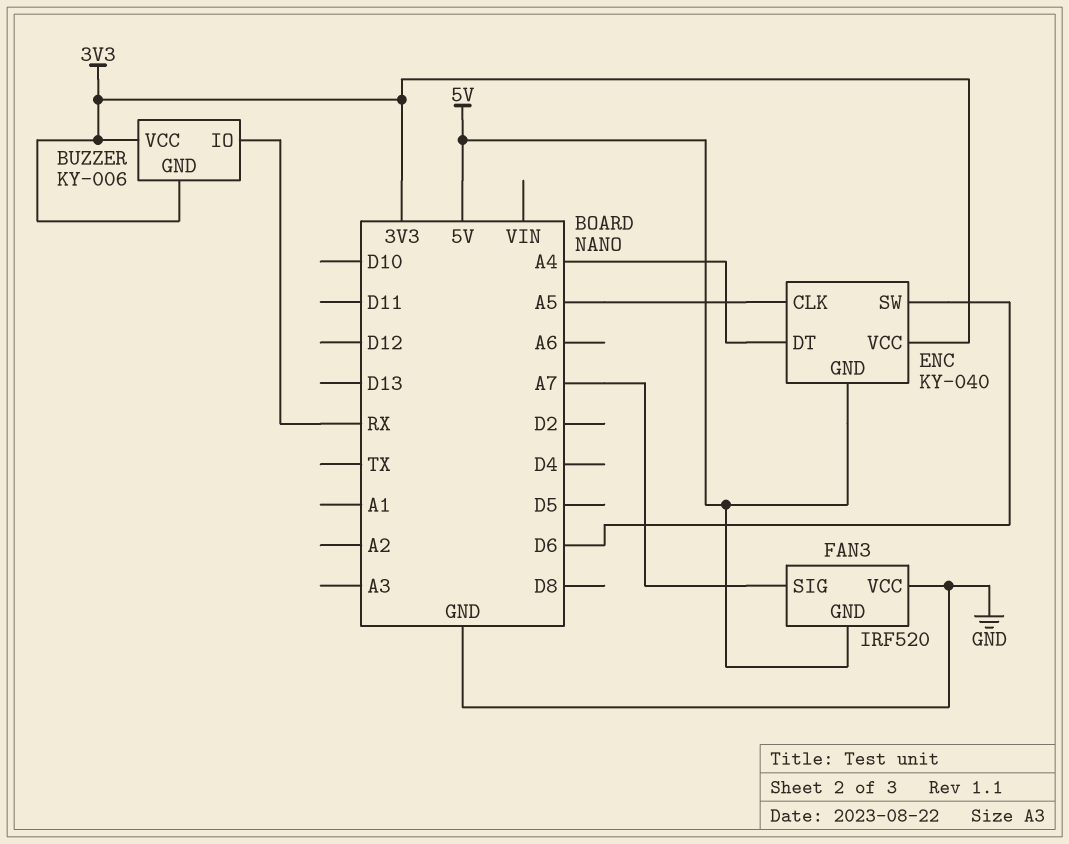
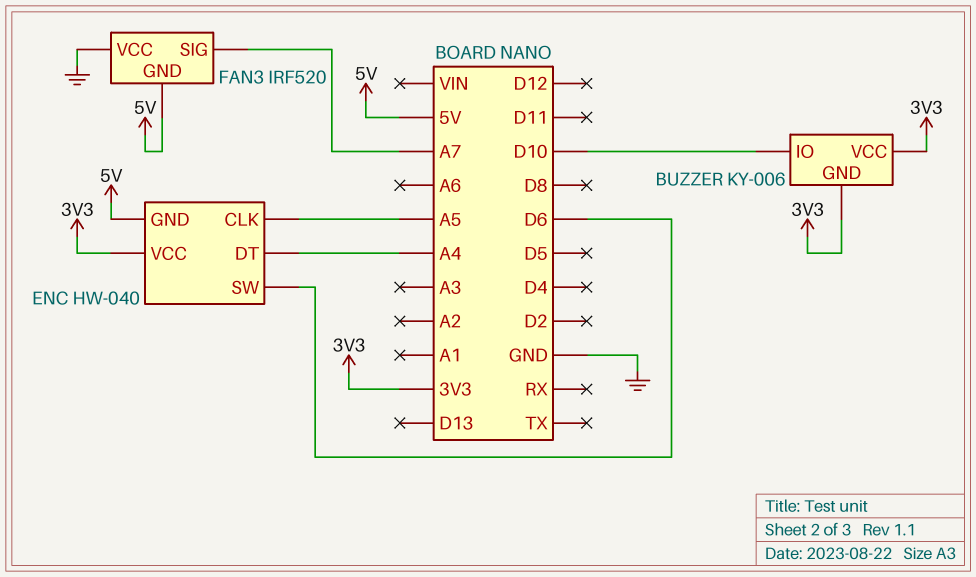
BUZZER pin IO: RX -> D10
ENC: KY-040 -> HW-040

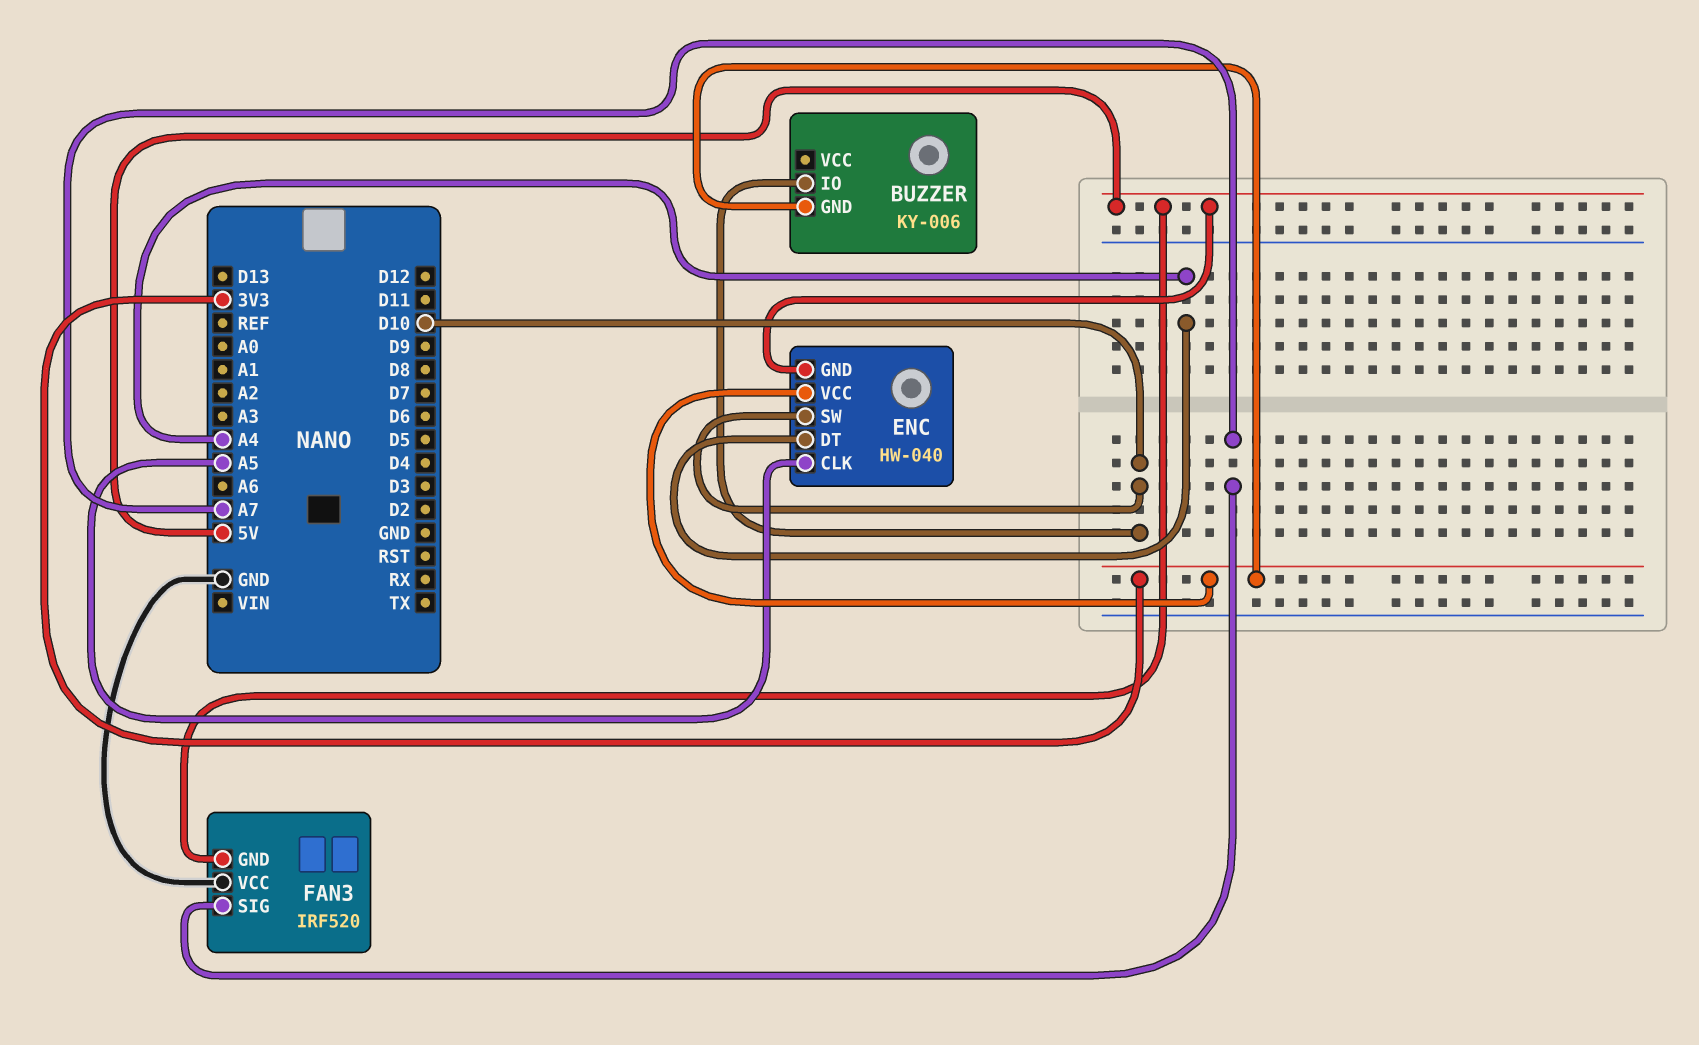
BUZZER pin VCC: 3V3 -> none
ENC pin SW: D6 -> D10

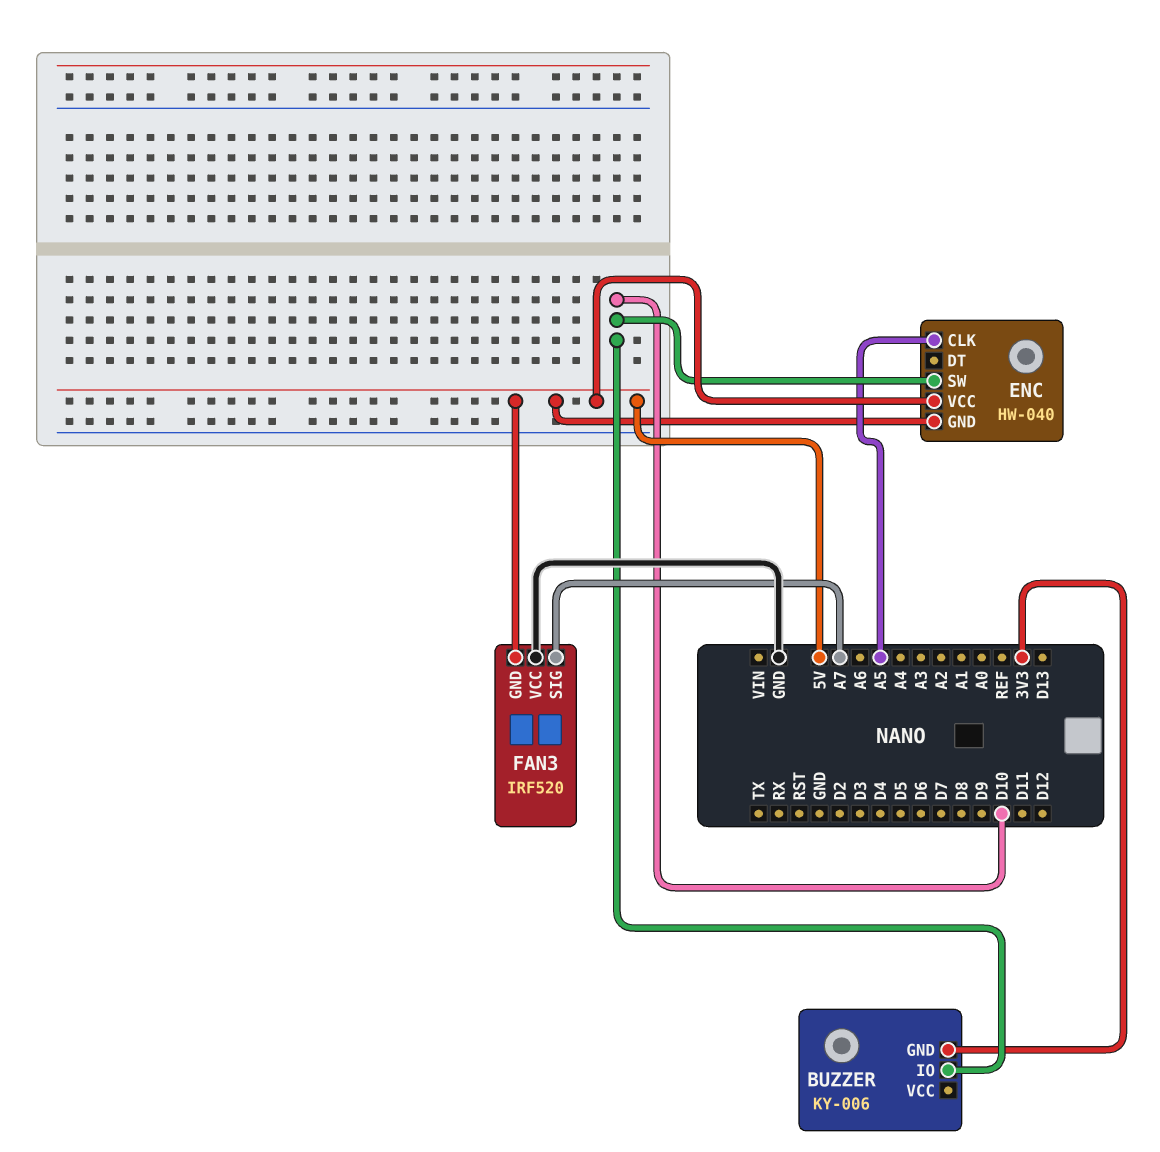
ENC pin DT: A4 -> none
ENC pin VCC: 3V3 -> 5V

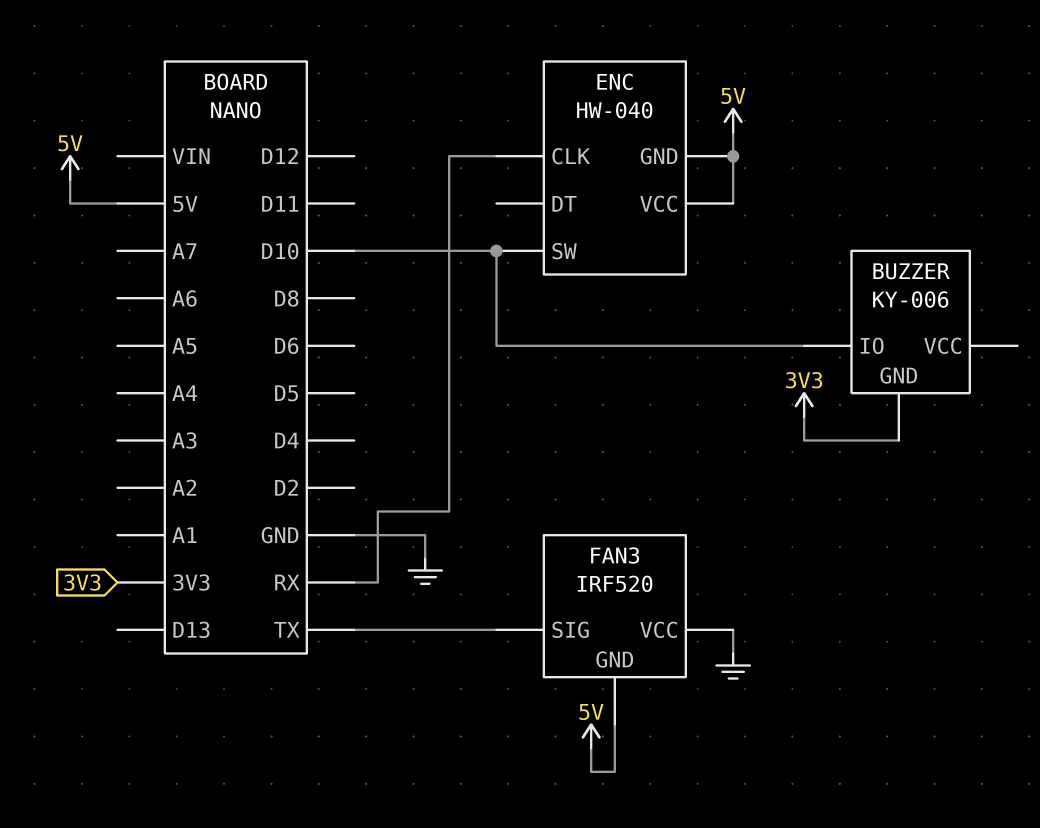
ENC pin CLK: A5 -> RX
FAN3 pin SIG: A7 -> TX

